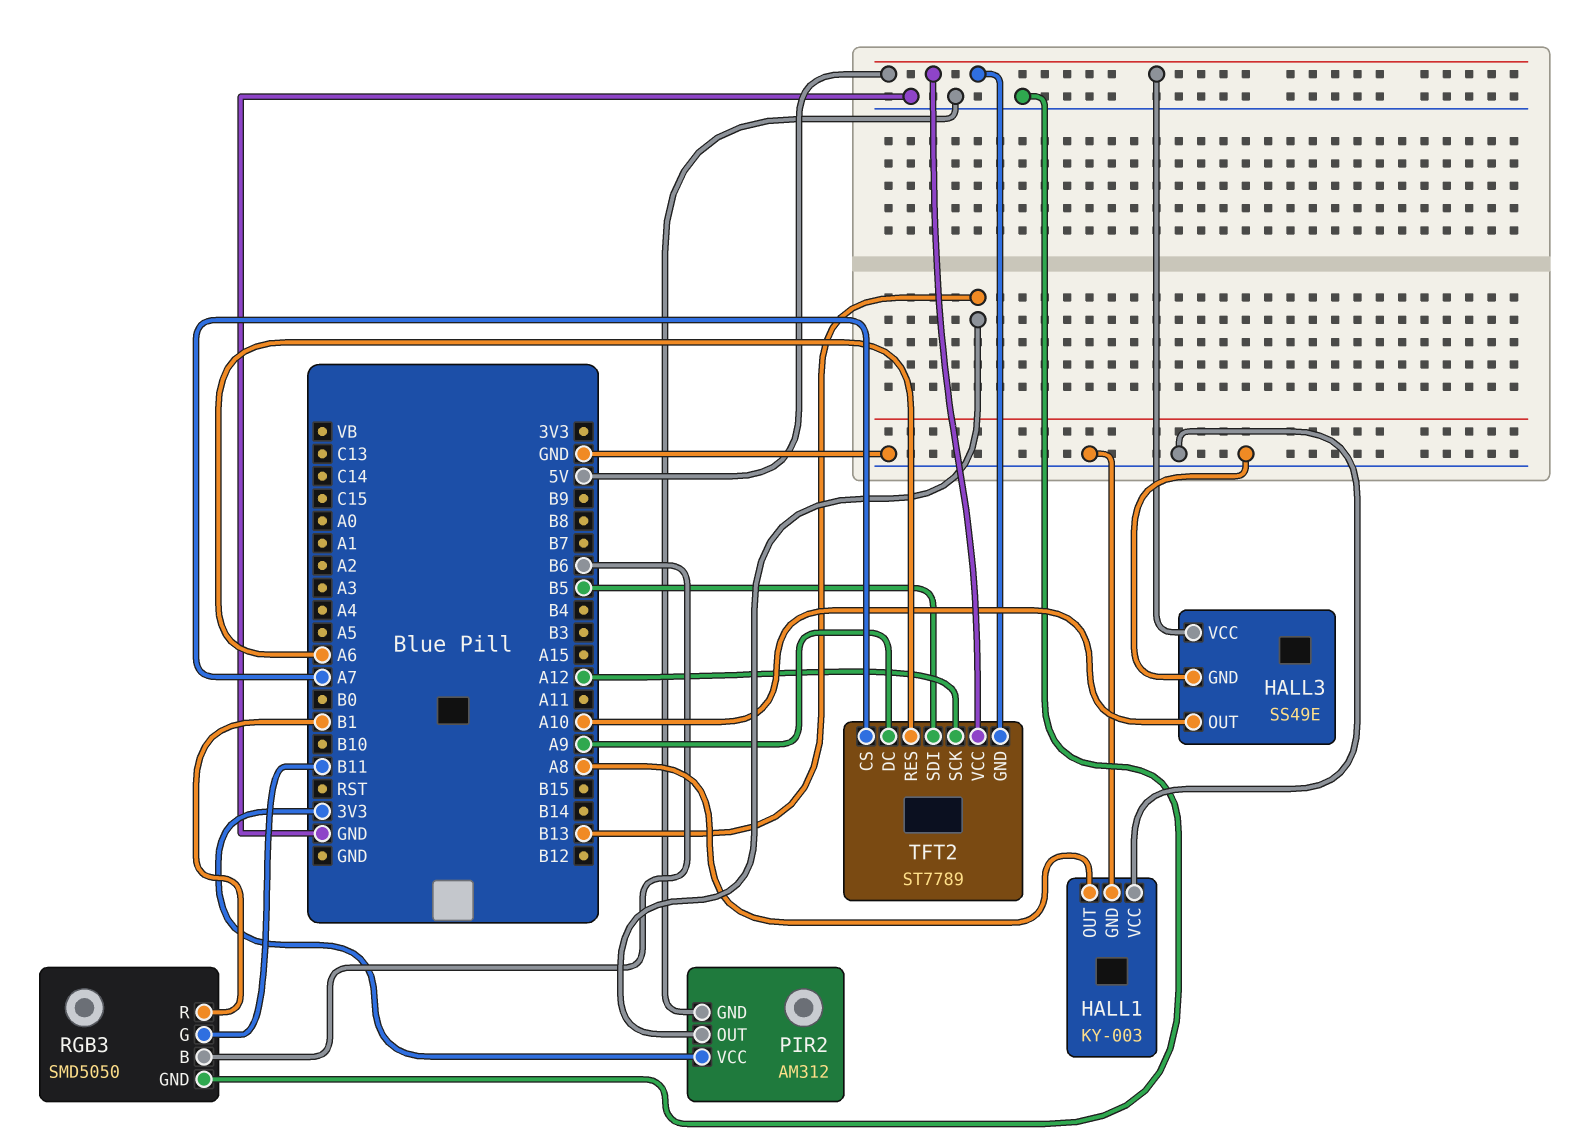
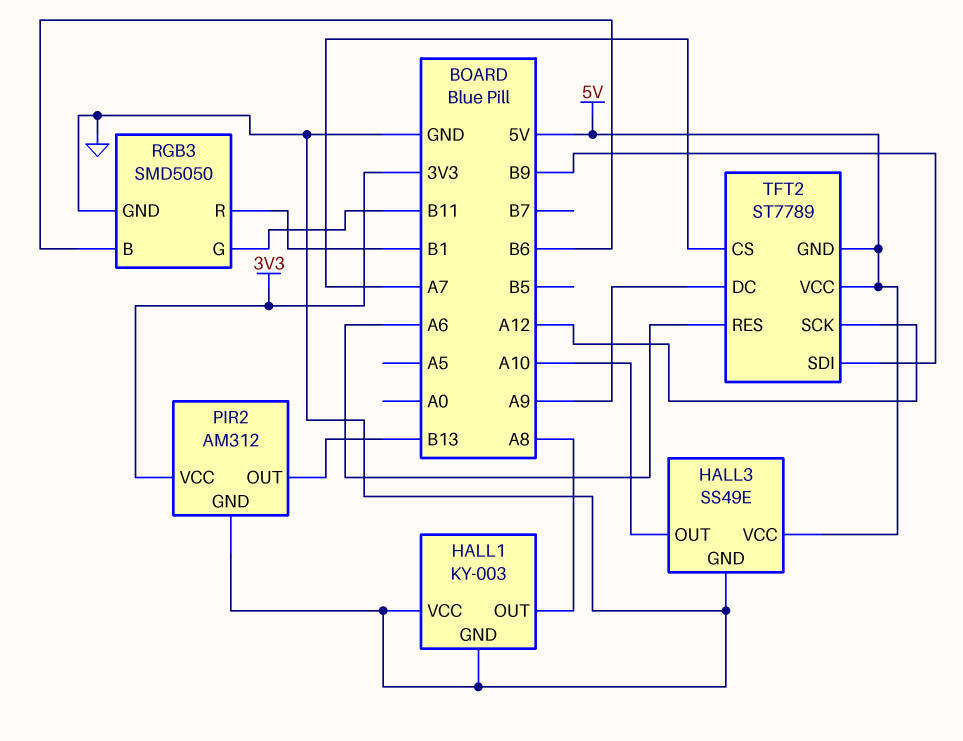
TFT2 pin SDI: B5 -> B9

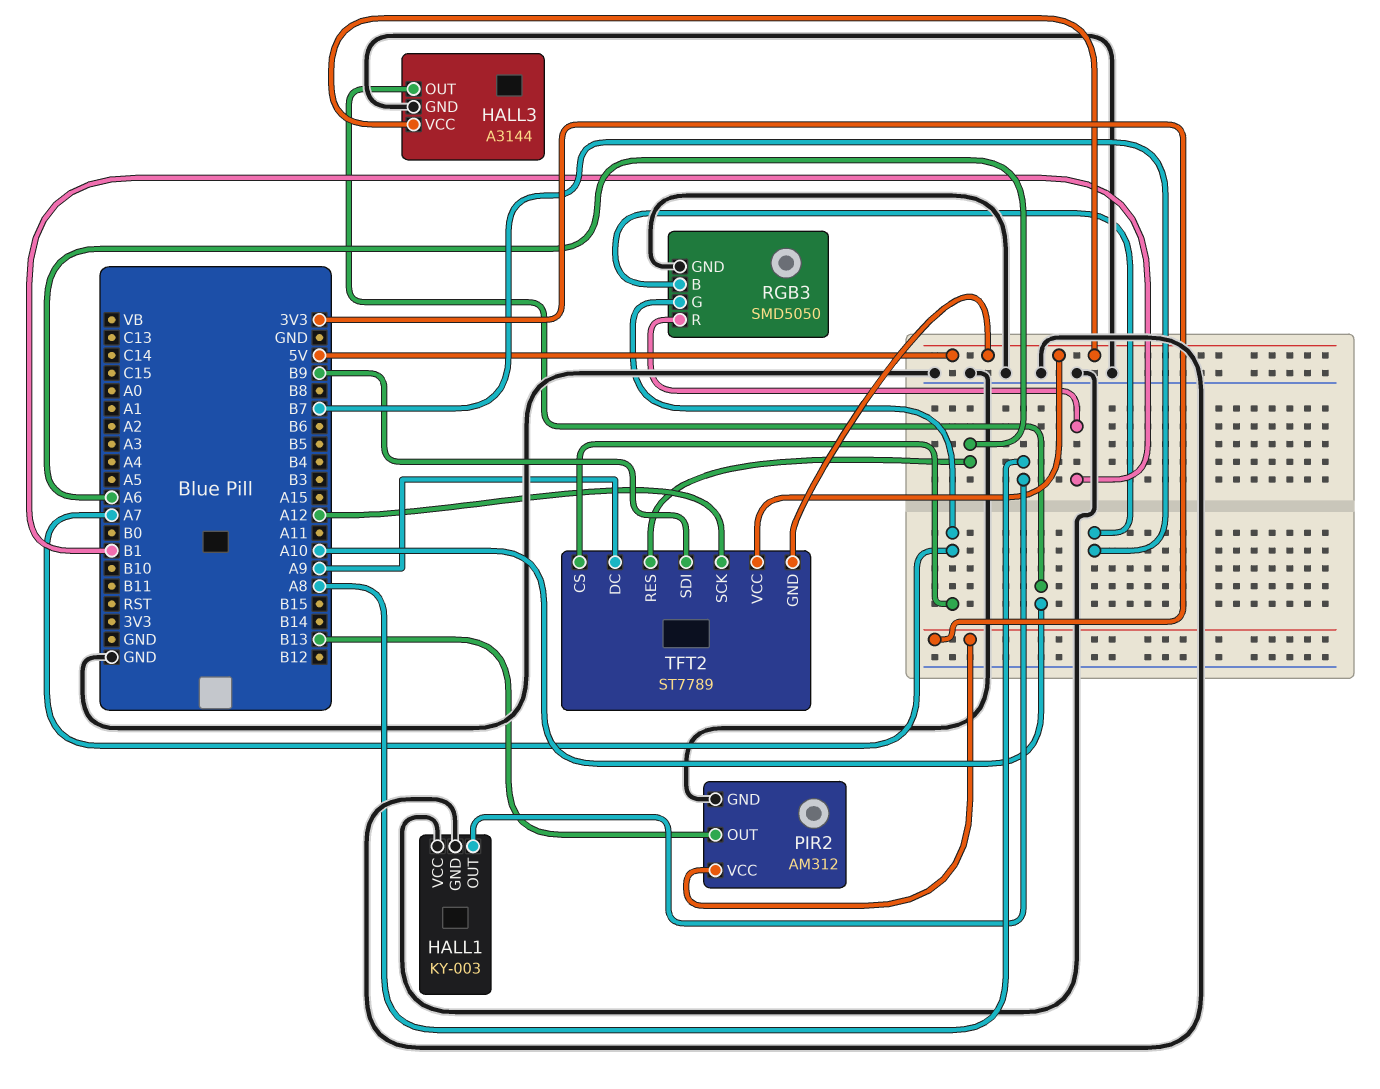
HALL3: SS49E -> A3144
RGB3 pin B: B6 -> B7
RGB3 pin G: B11 -> A7

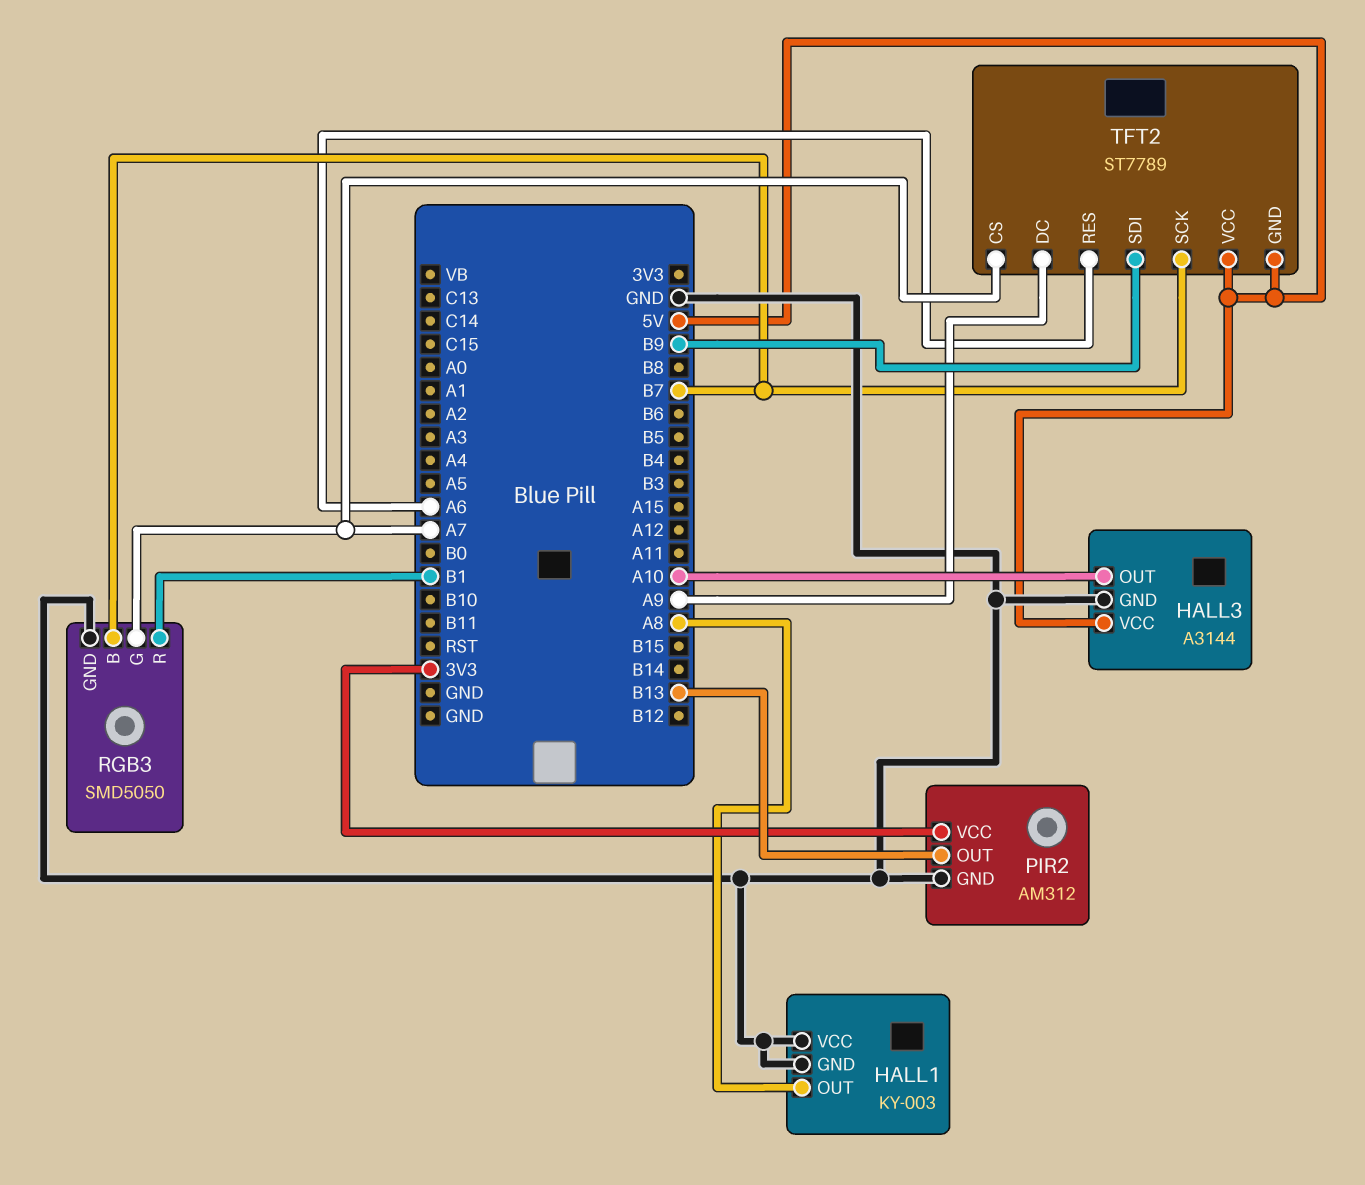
TFT2 pin SCK: A12 -> B7

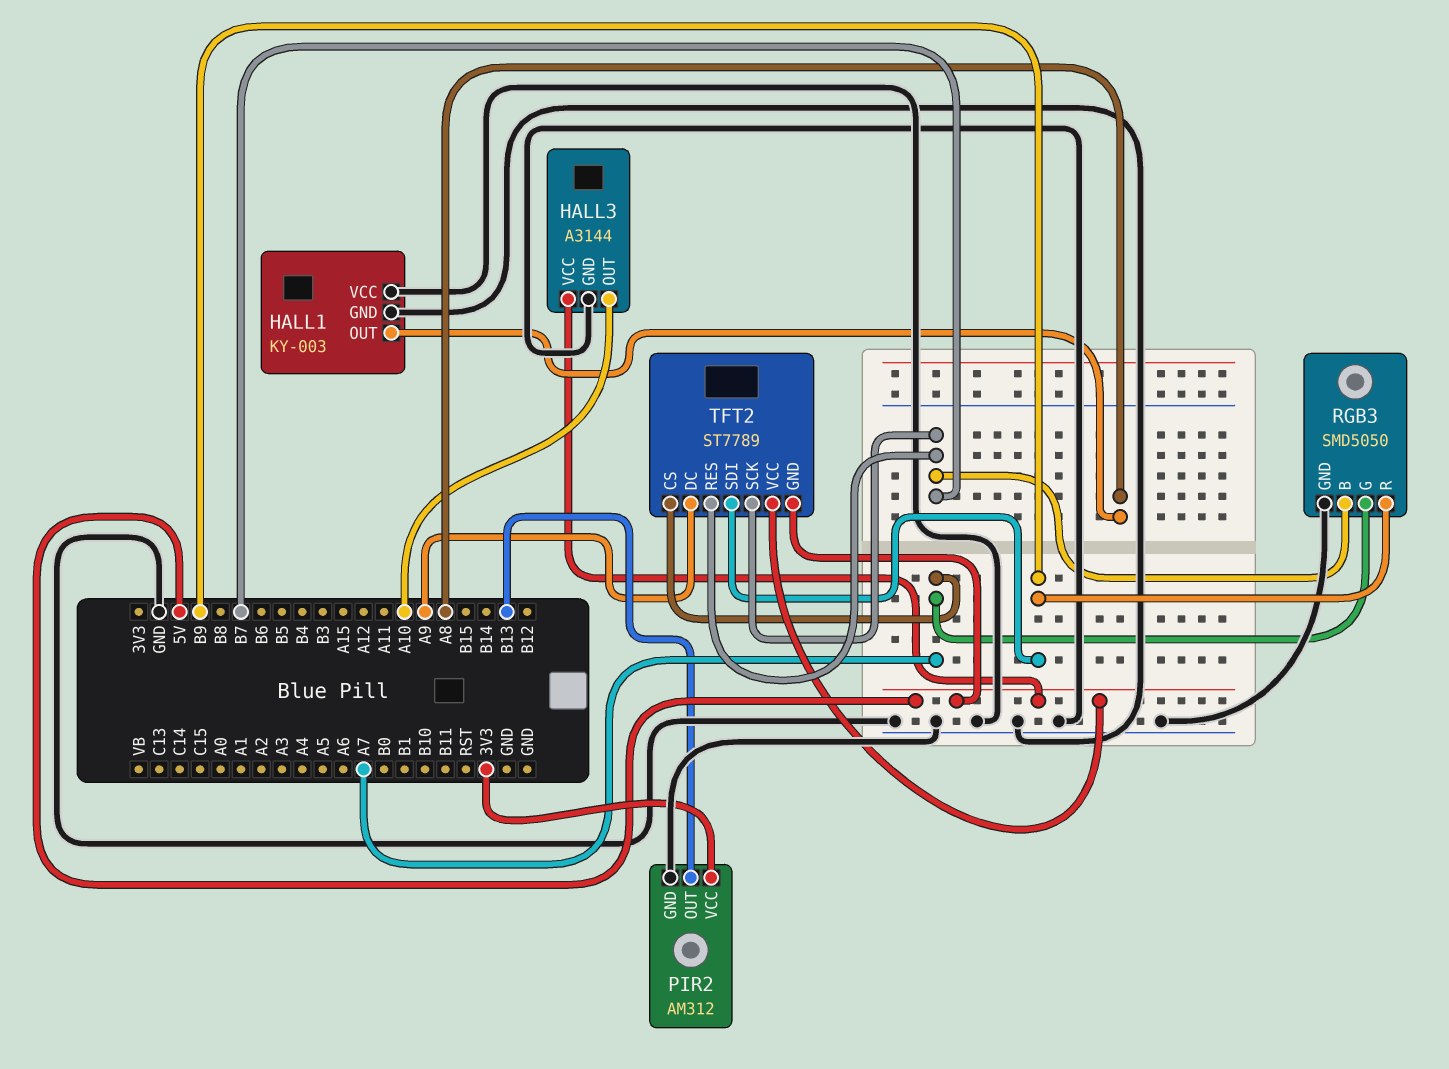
RGB3 pin R: B1 -> B9
TFT2 pin RES: A6 -> B7

